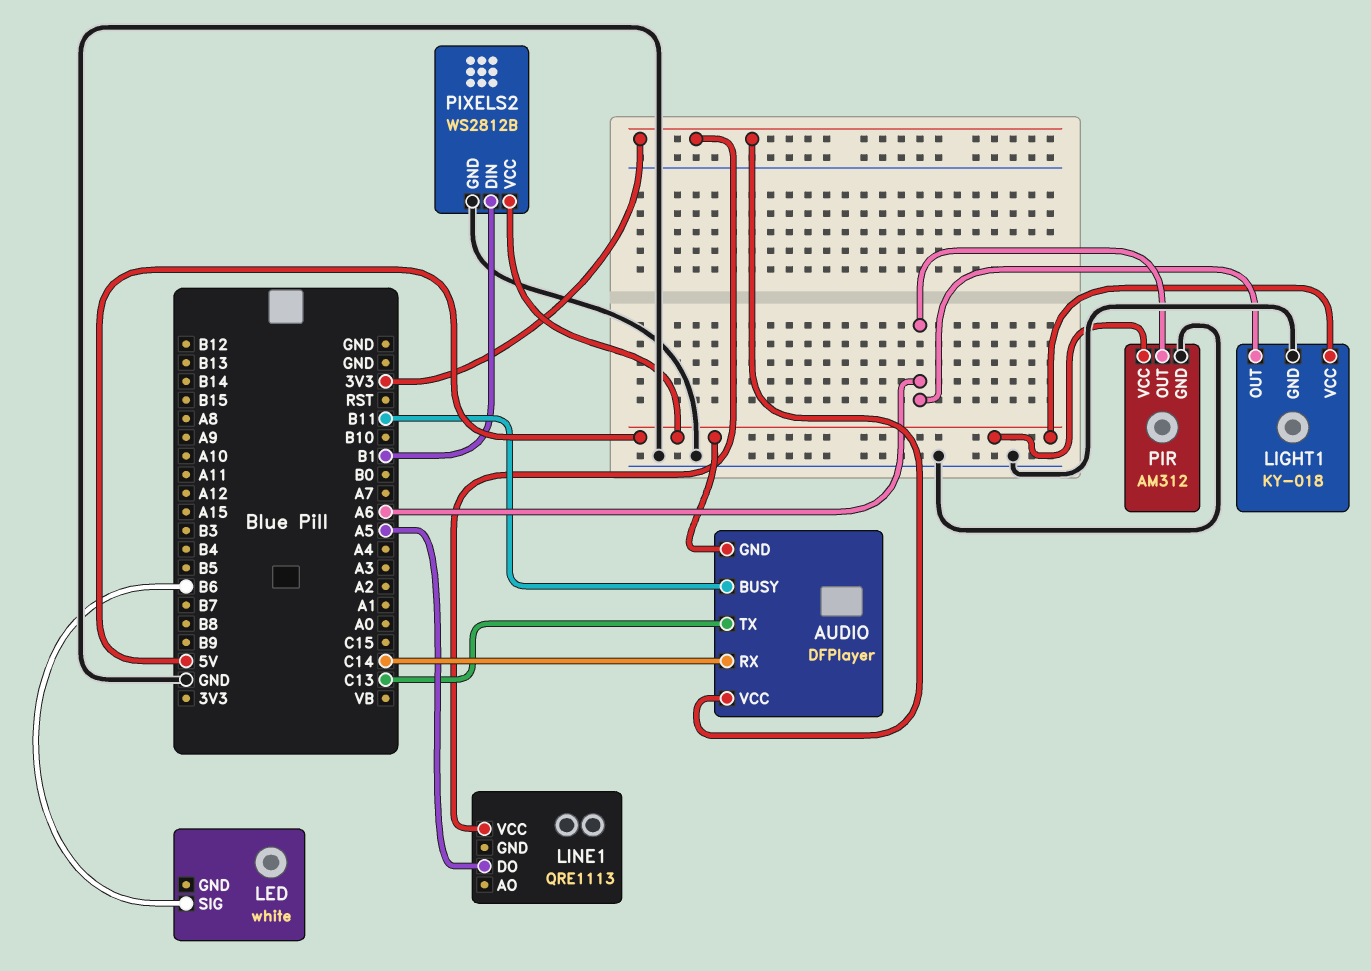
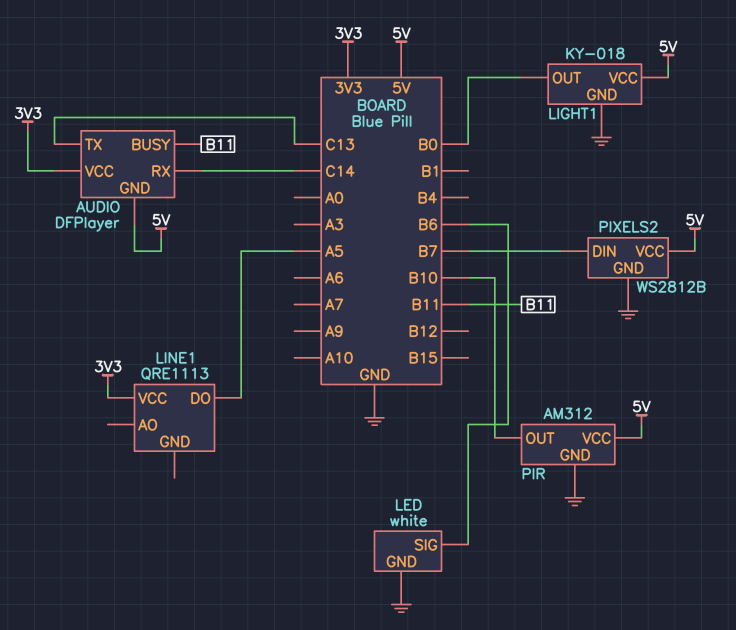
LED pin GND: none -> GND
LIGHT1 pin OUT: A6 -> B0
PIR pin OUT: A6 -> B10
PIXELS2 pin DIN: B1 -> B7

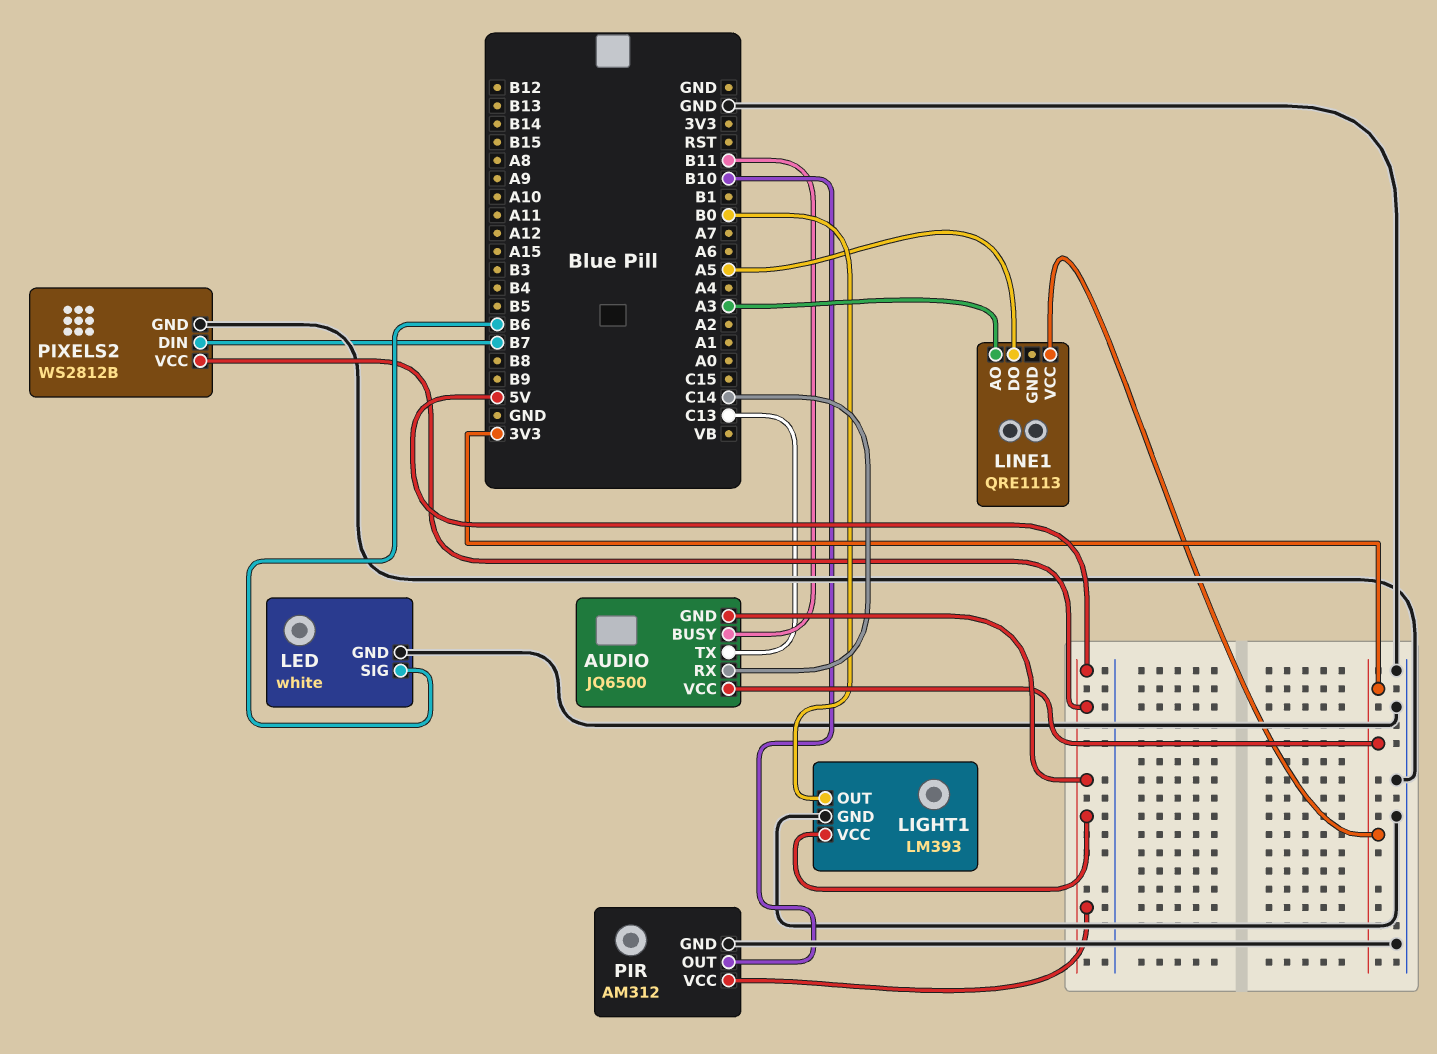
AUDIO: DFPlayer -> JQ6500
LIGHT1: KY-018 -> LM393
LINE1 pin AO: none -> A3

